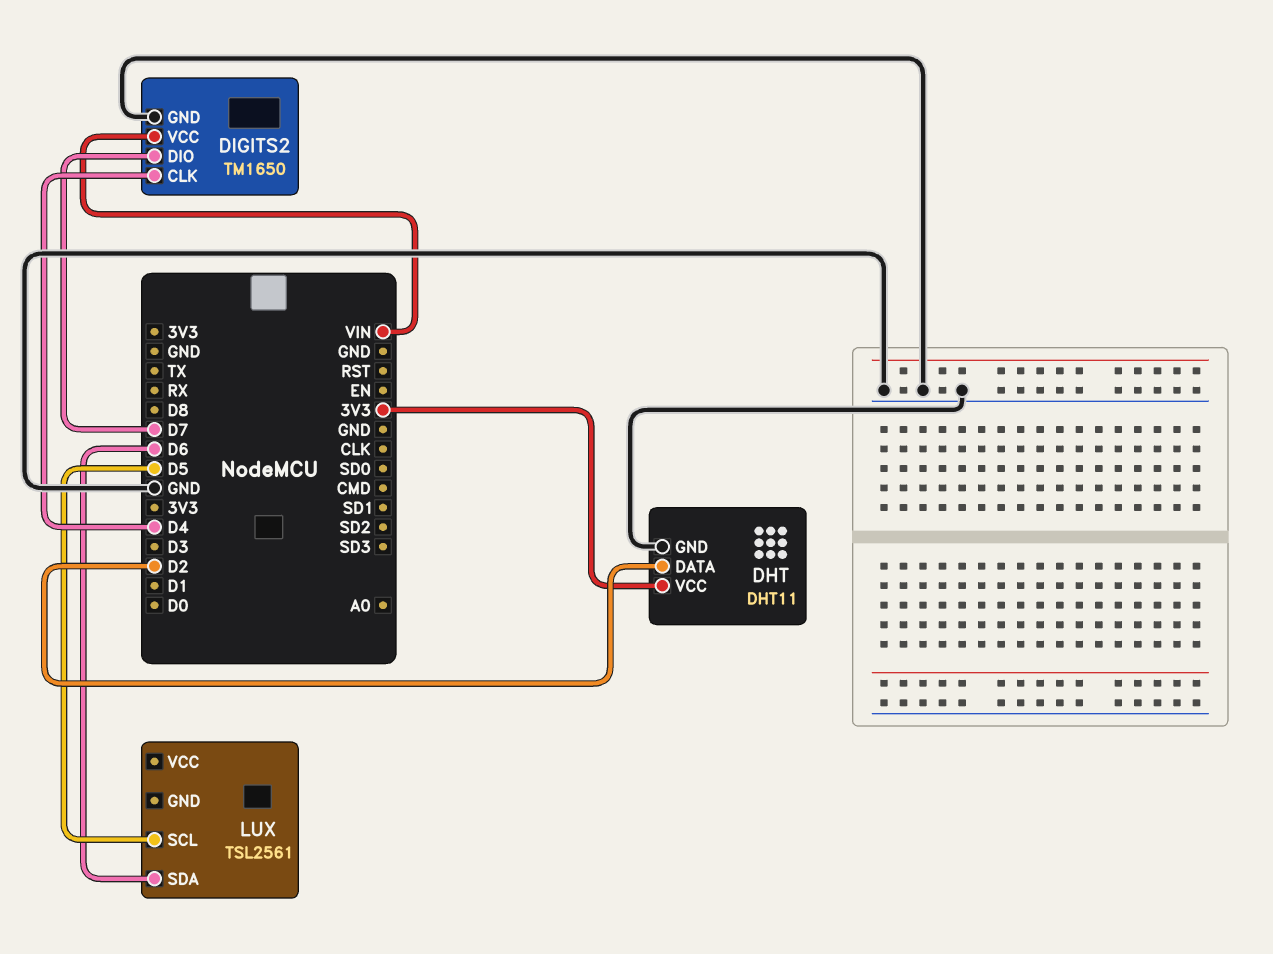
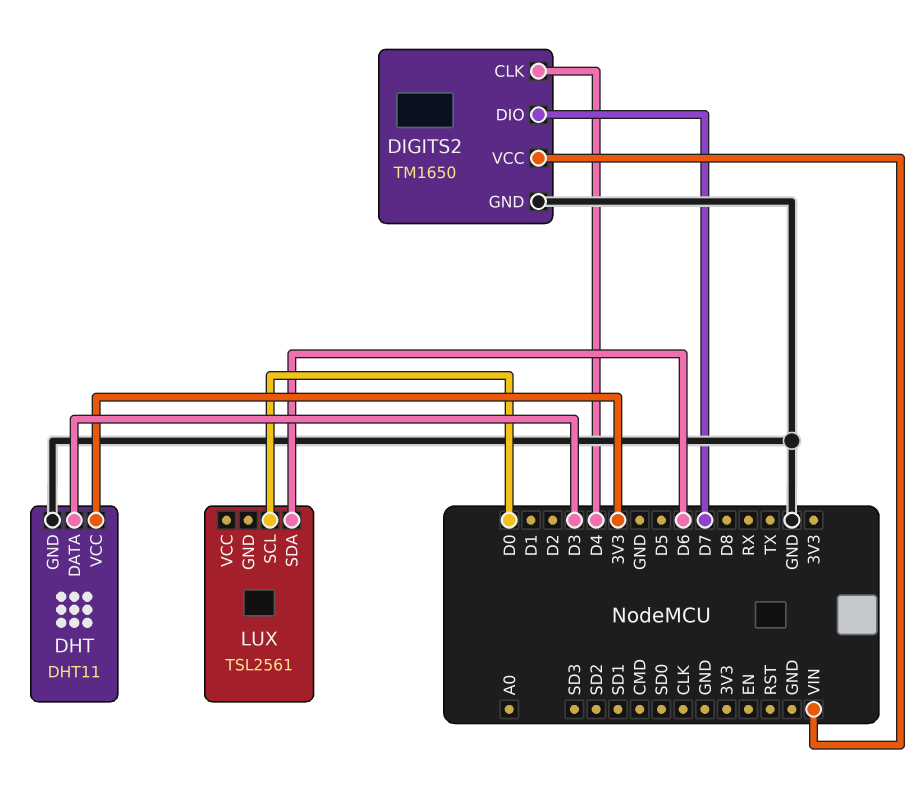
DHT pin DATA: D2 -> D3
LUX pin SCL: D5 -> D0

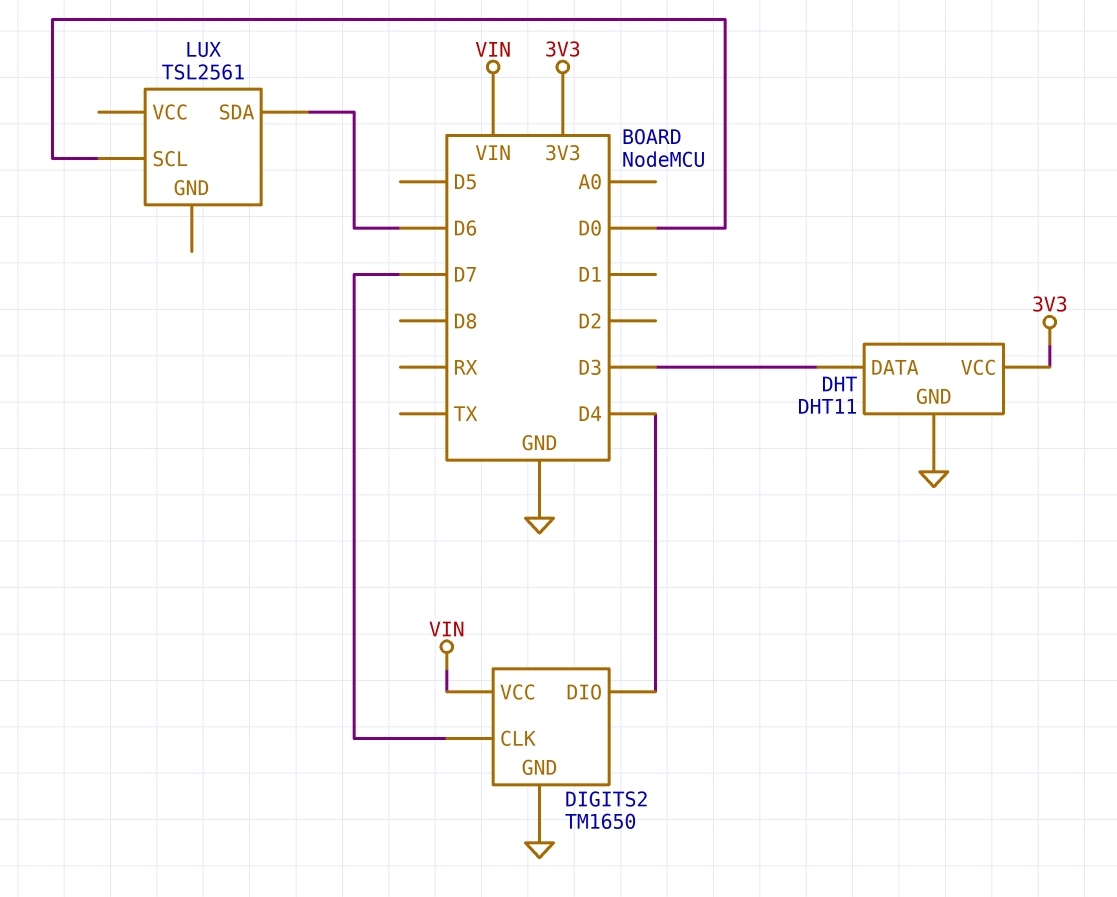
DIGITS2 pin CLK: D4 -> D7
DIGITS2 pin DIO: D7 -> D4

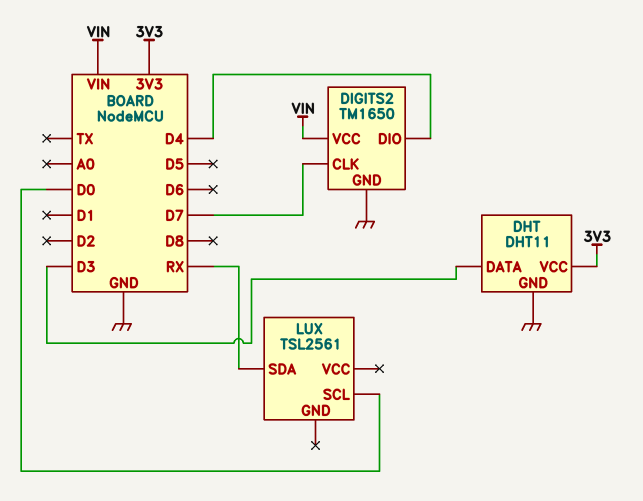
LUX pin SDA: D6 -> RX

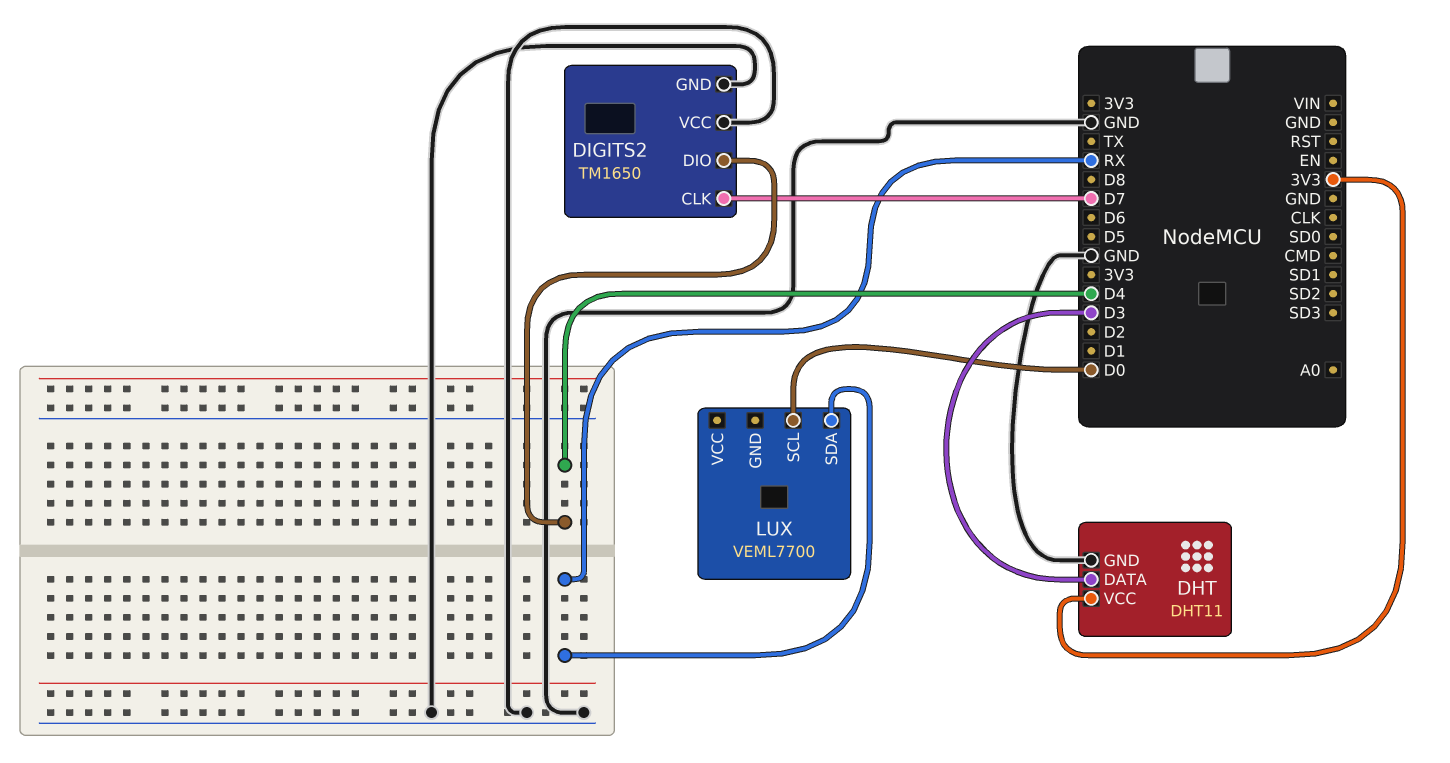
DIGITS2 pin VCC: VIN -> GND
LUX: TSL2561 -> VEML7700

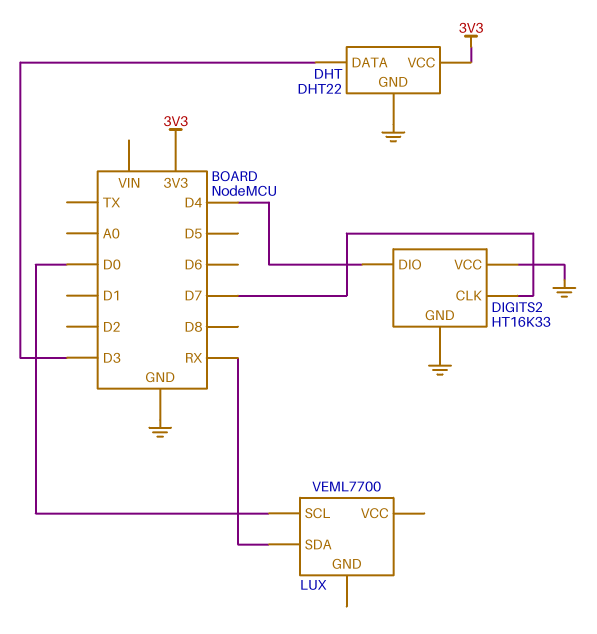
DHT: DHT11 -> DHT22
DIGITS2: TM1650 -> HT16K33

